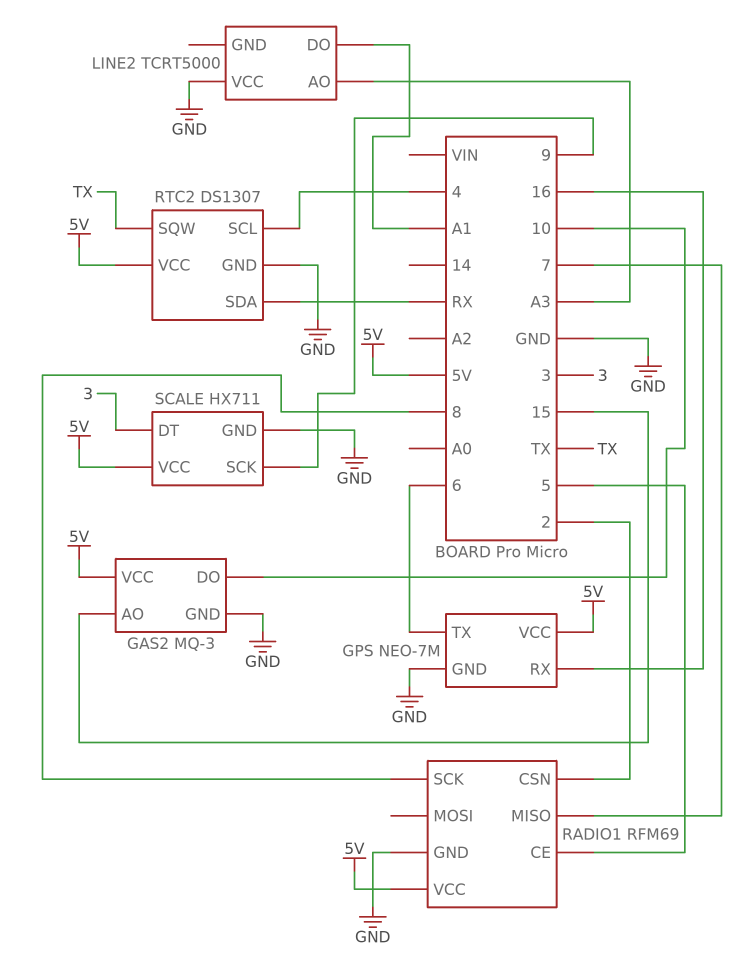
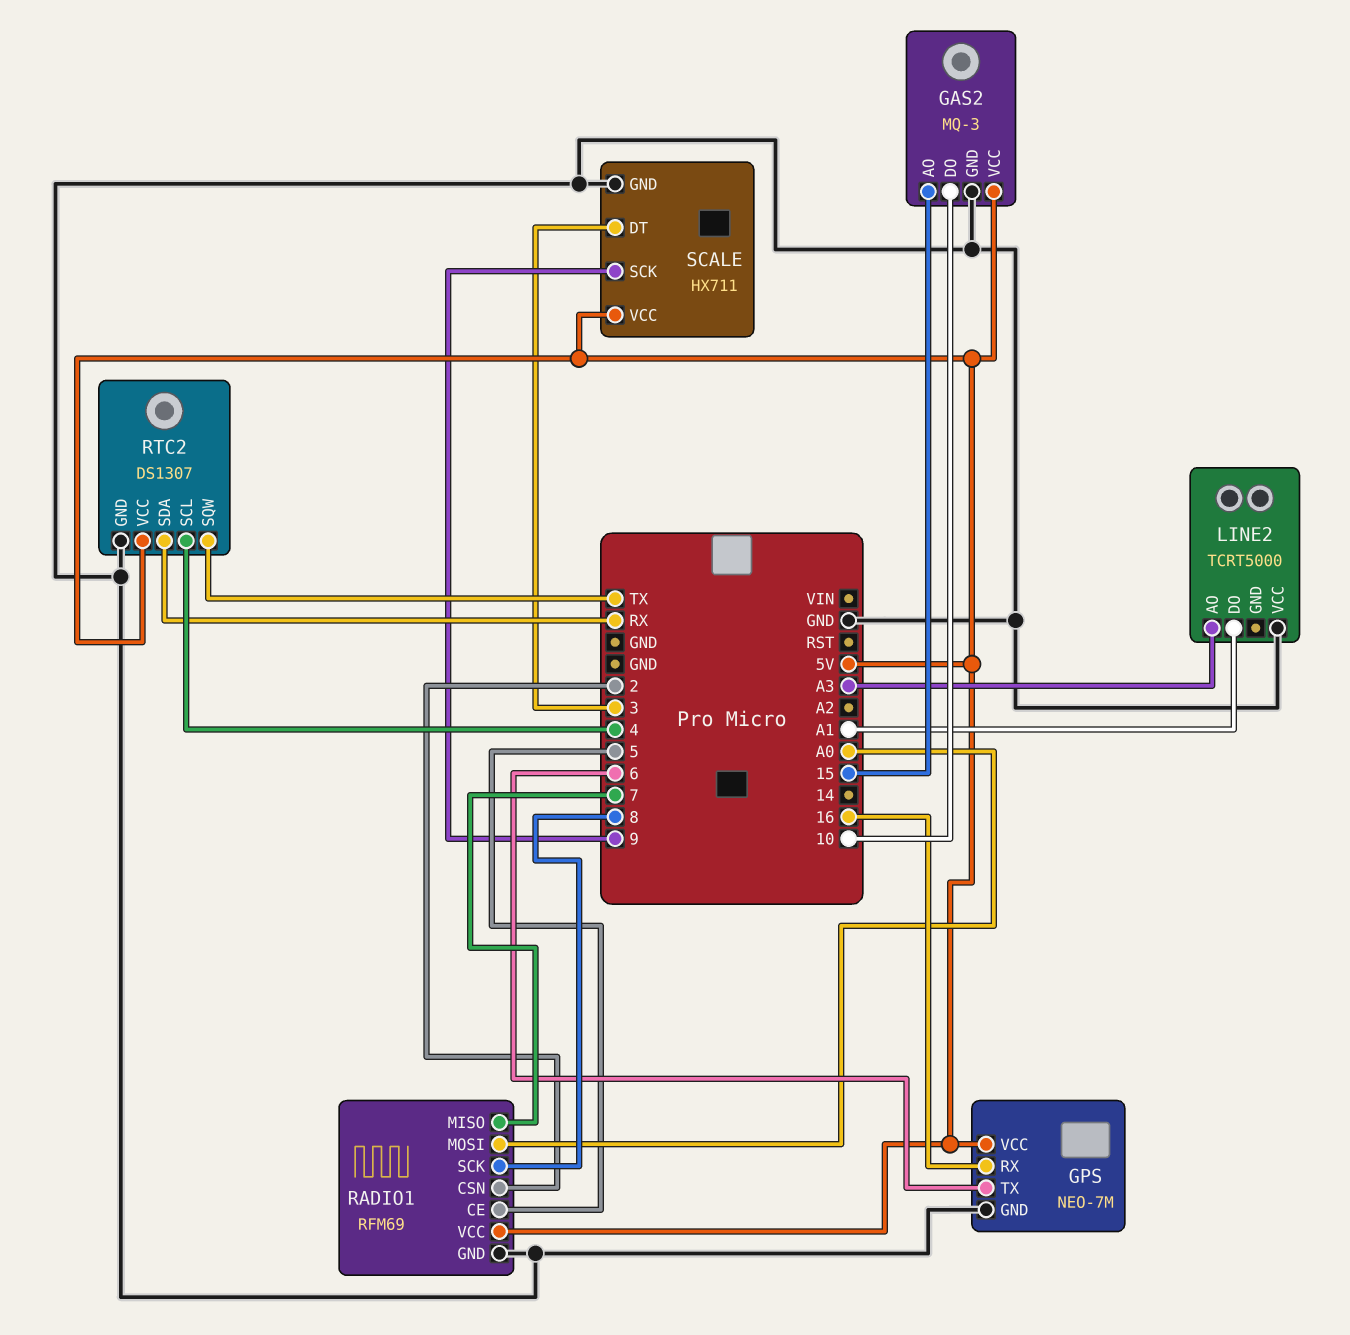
RADIO1 pin MOSI: none -> A0

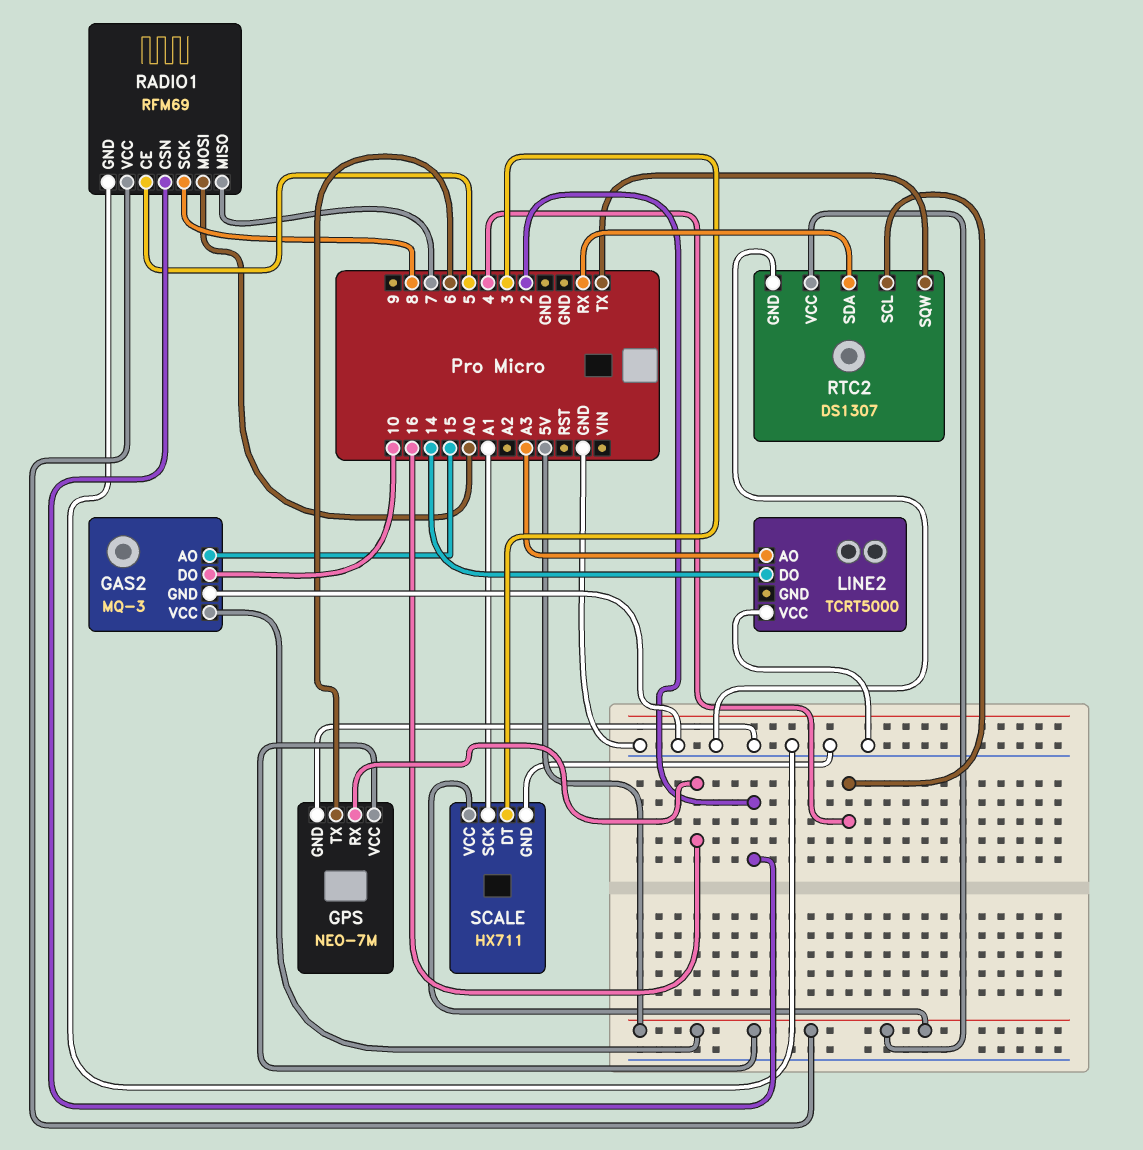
LINE2 pin DO: A1 -> 14
SCALE pin SCK: 9 -> A1

